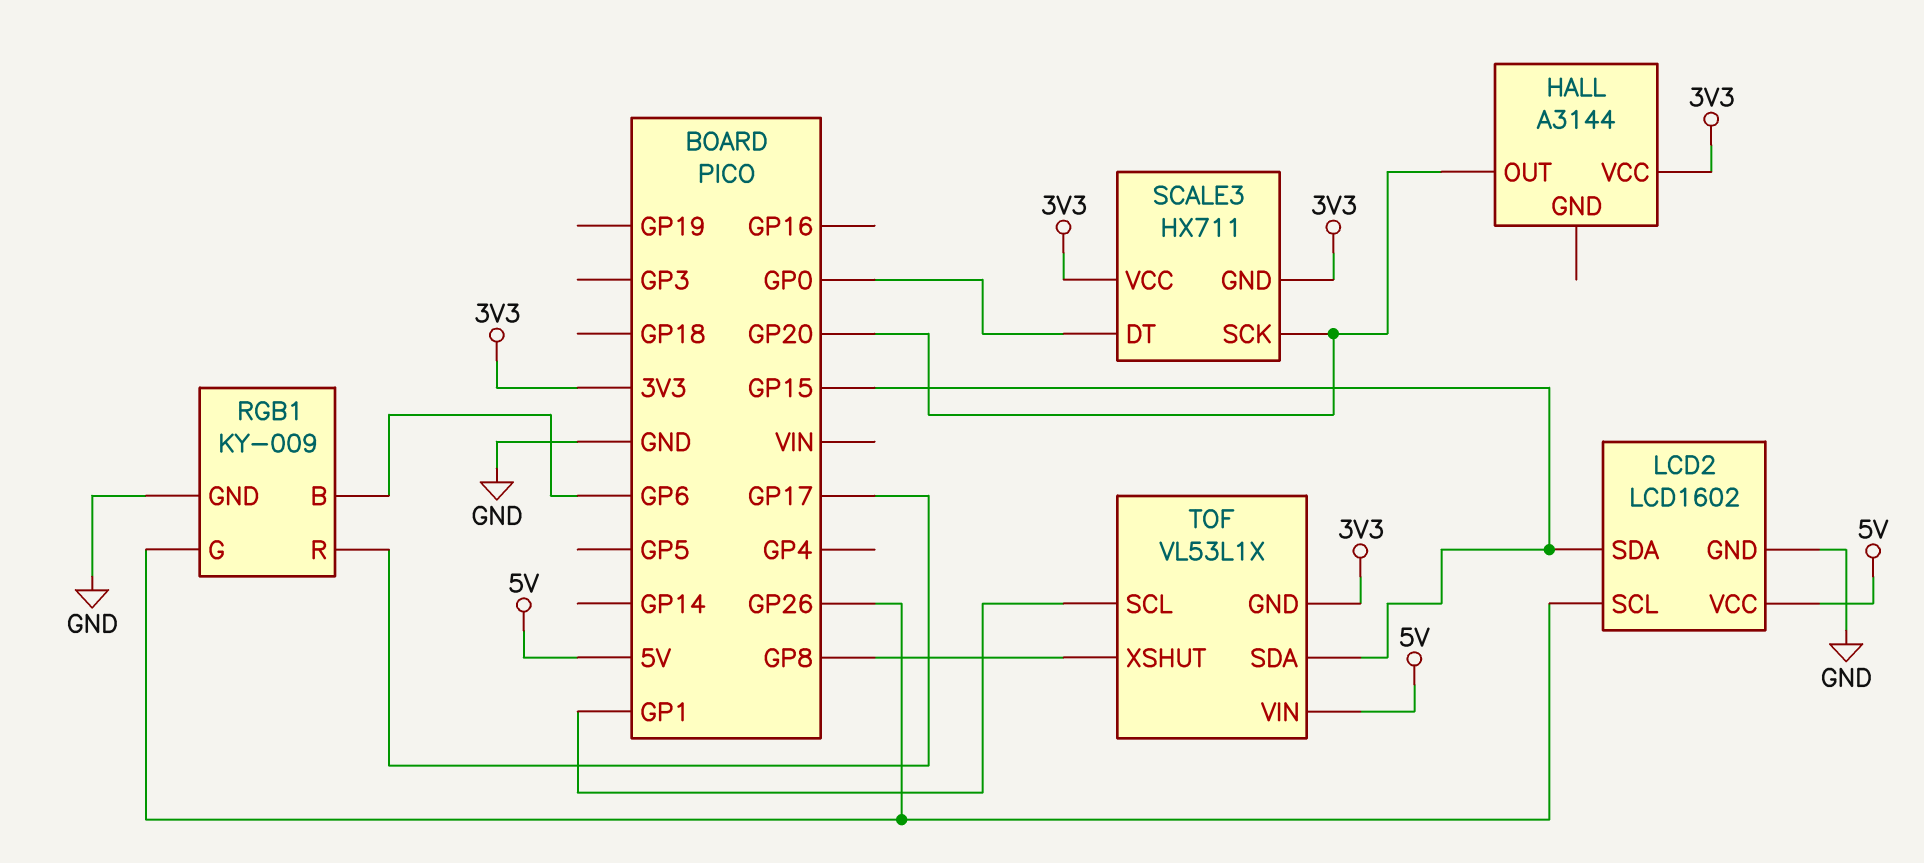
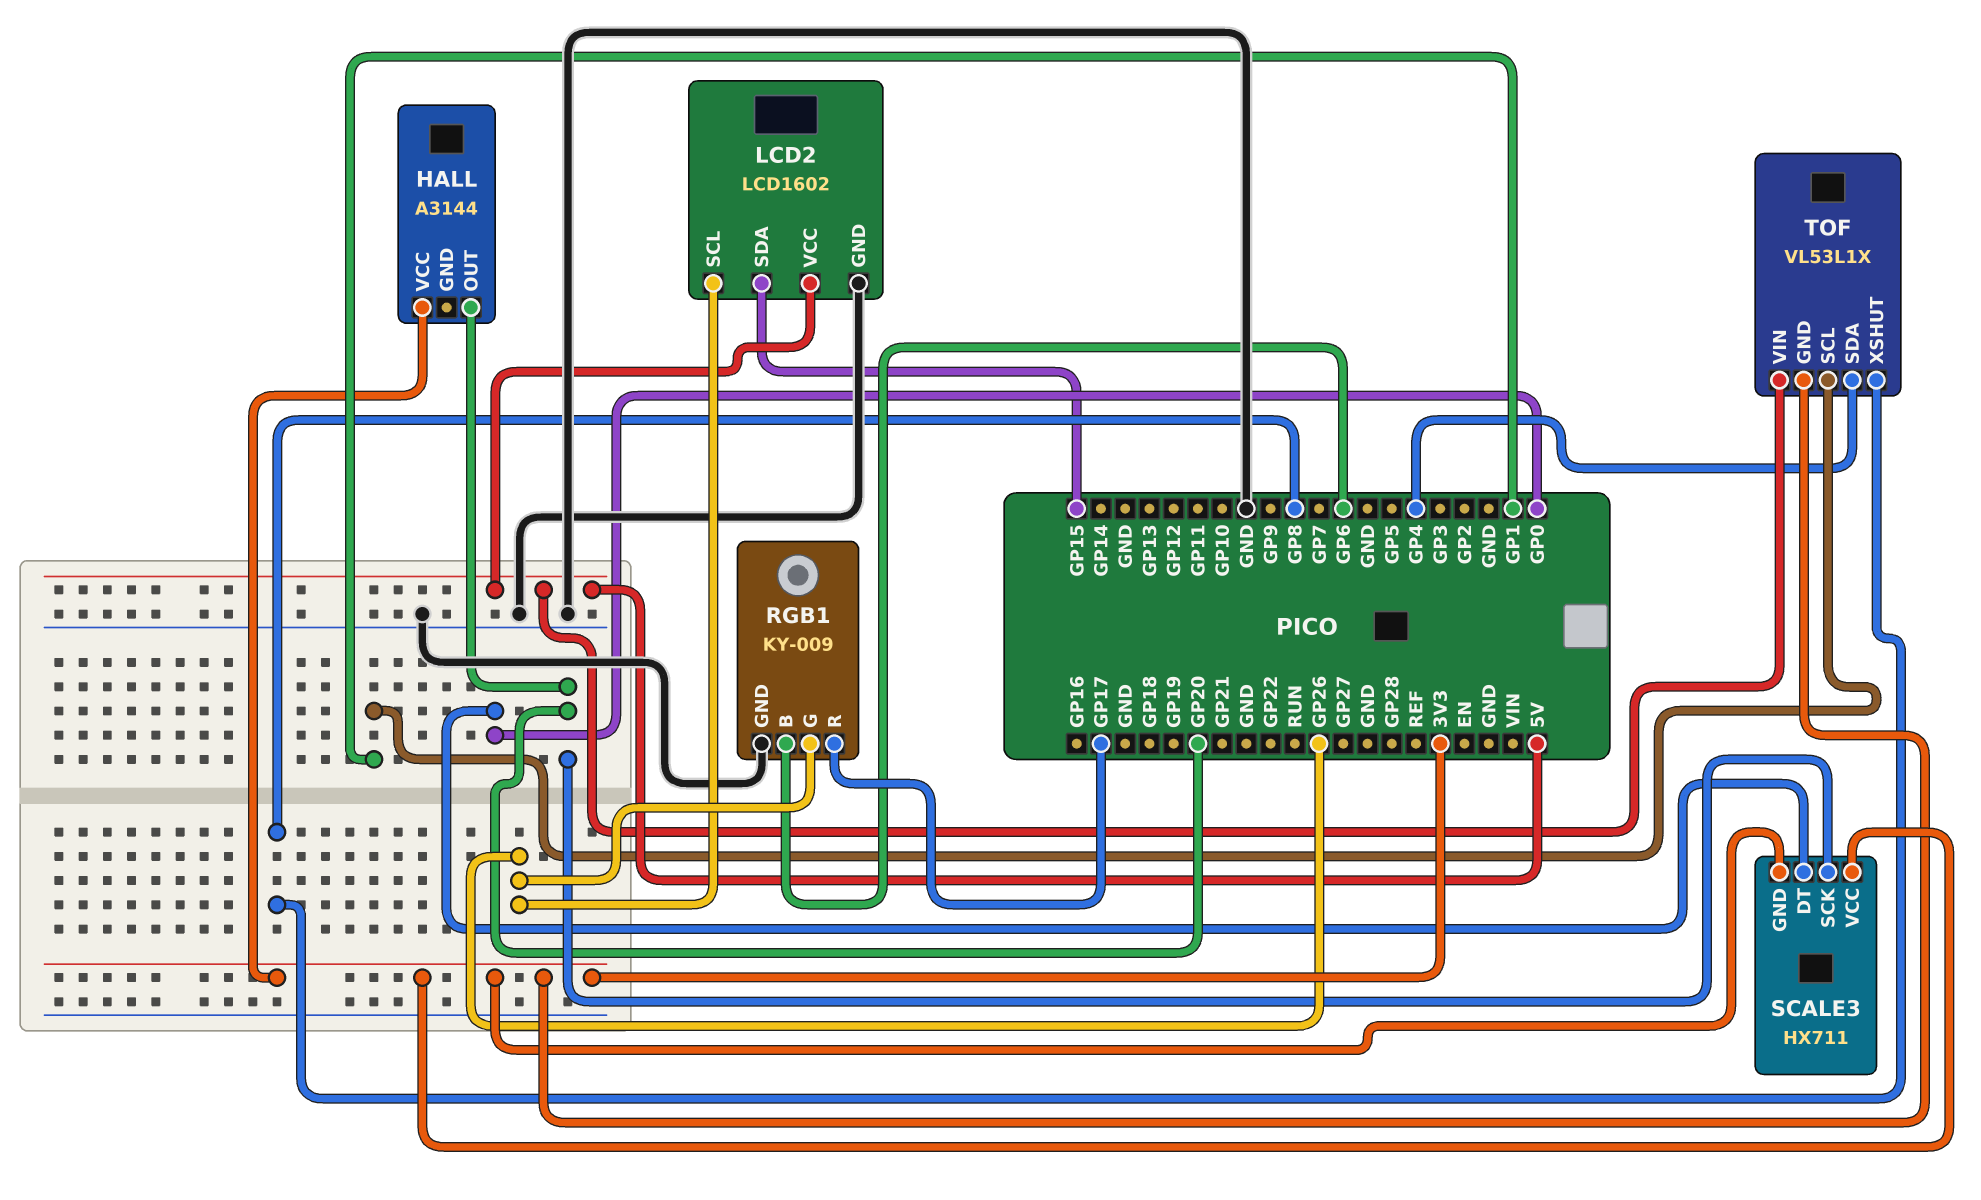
TOF pin SDA: GP15 -> GP4

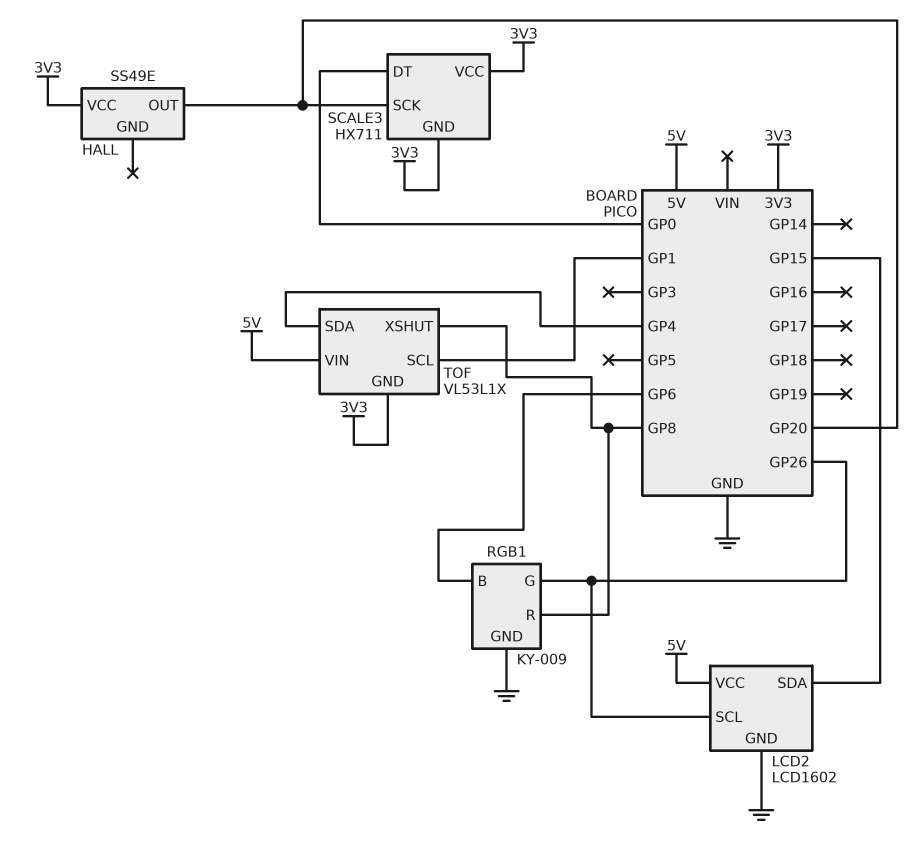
HALL: A3144 -> SS49E
RGB1 pin R: GP17 -> GP8

